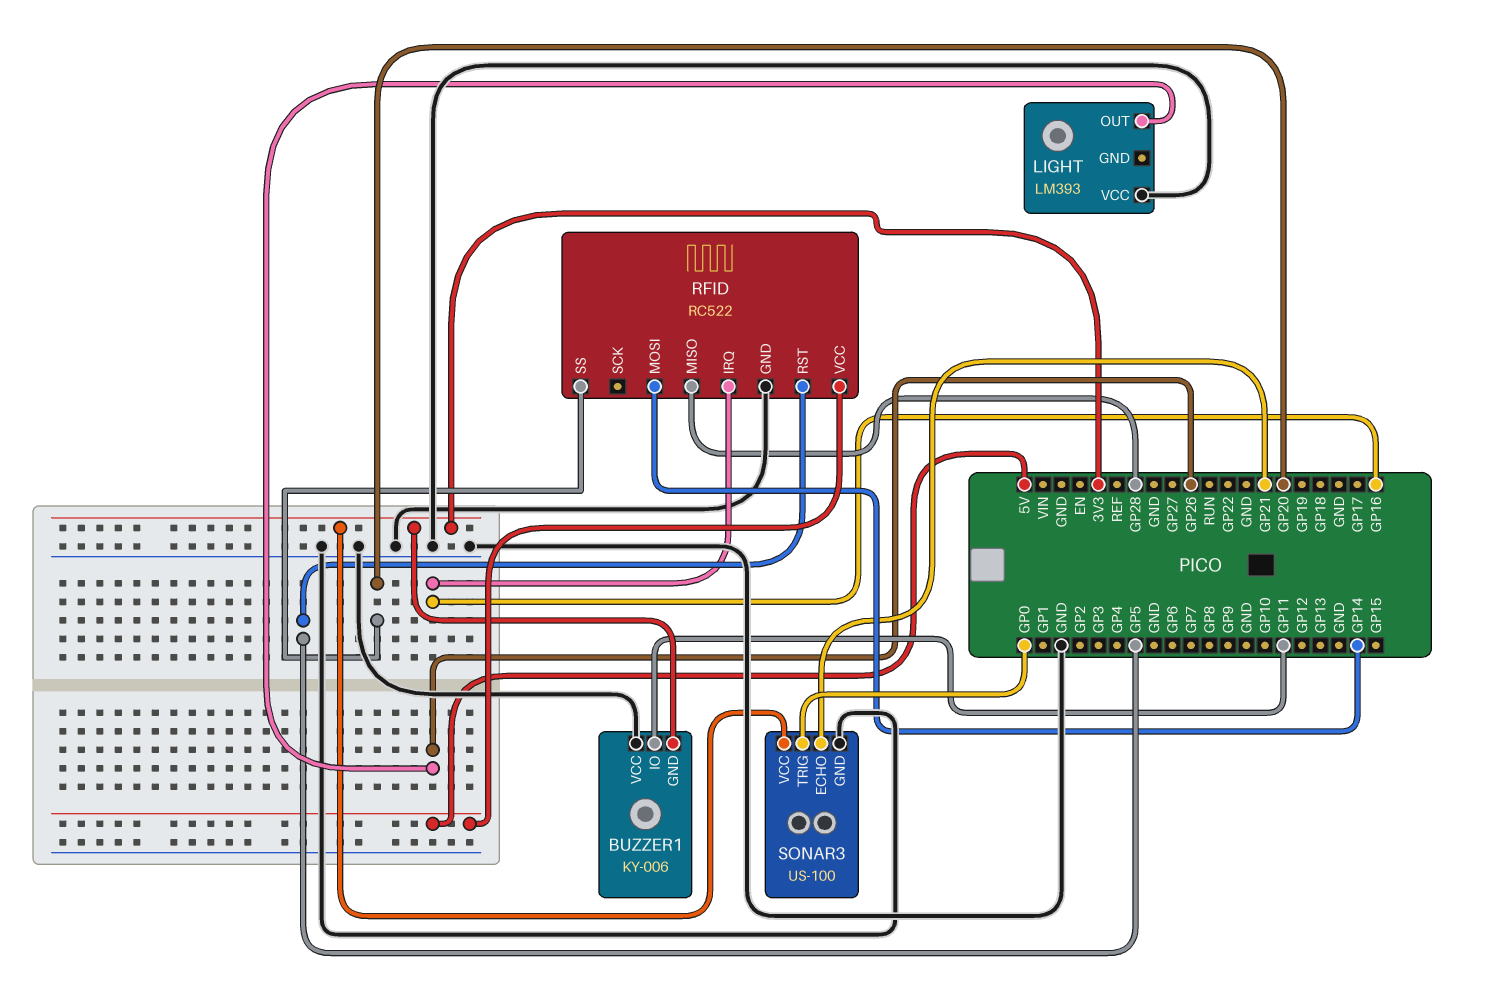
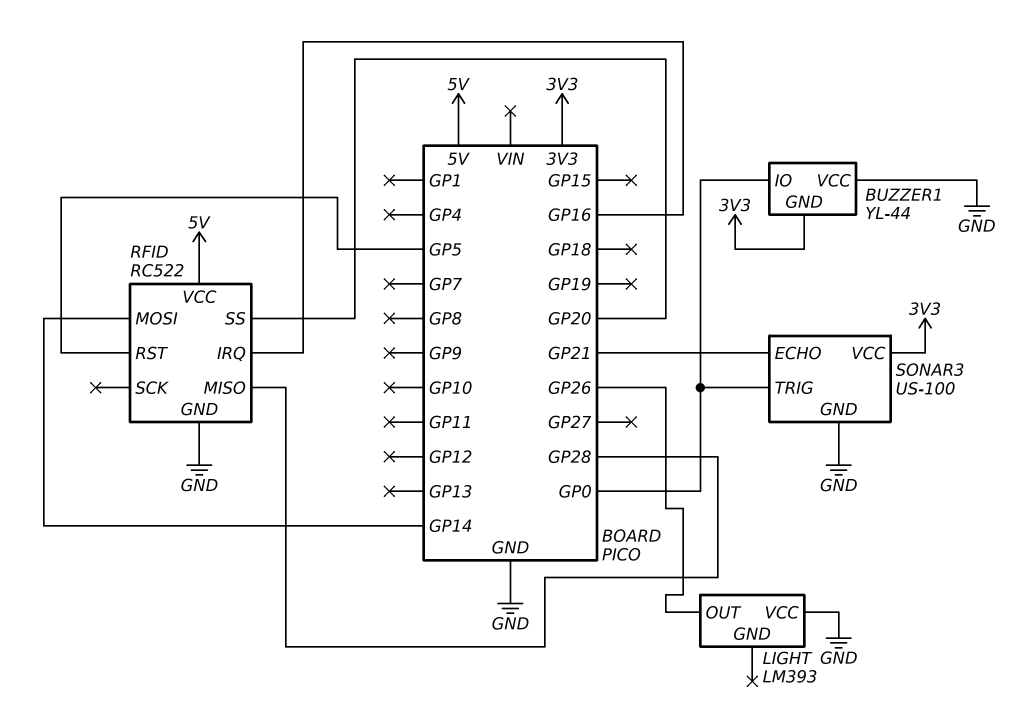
BUZZER1: KY-006 -> YL-44
BUZZER1 pin IO: GP11 -> GP0

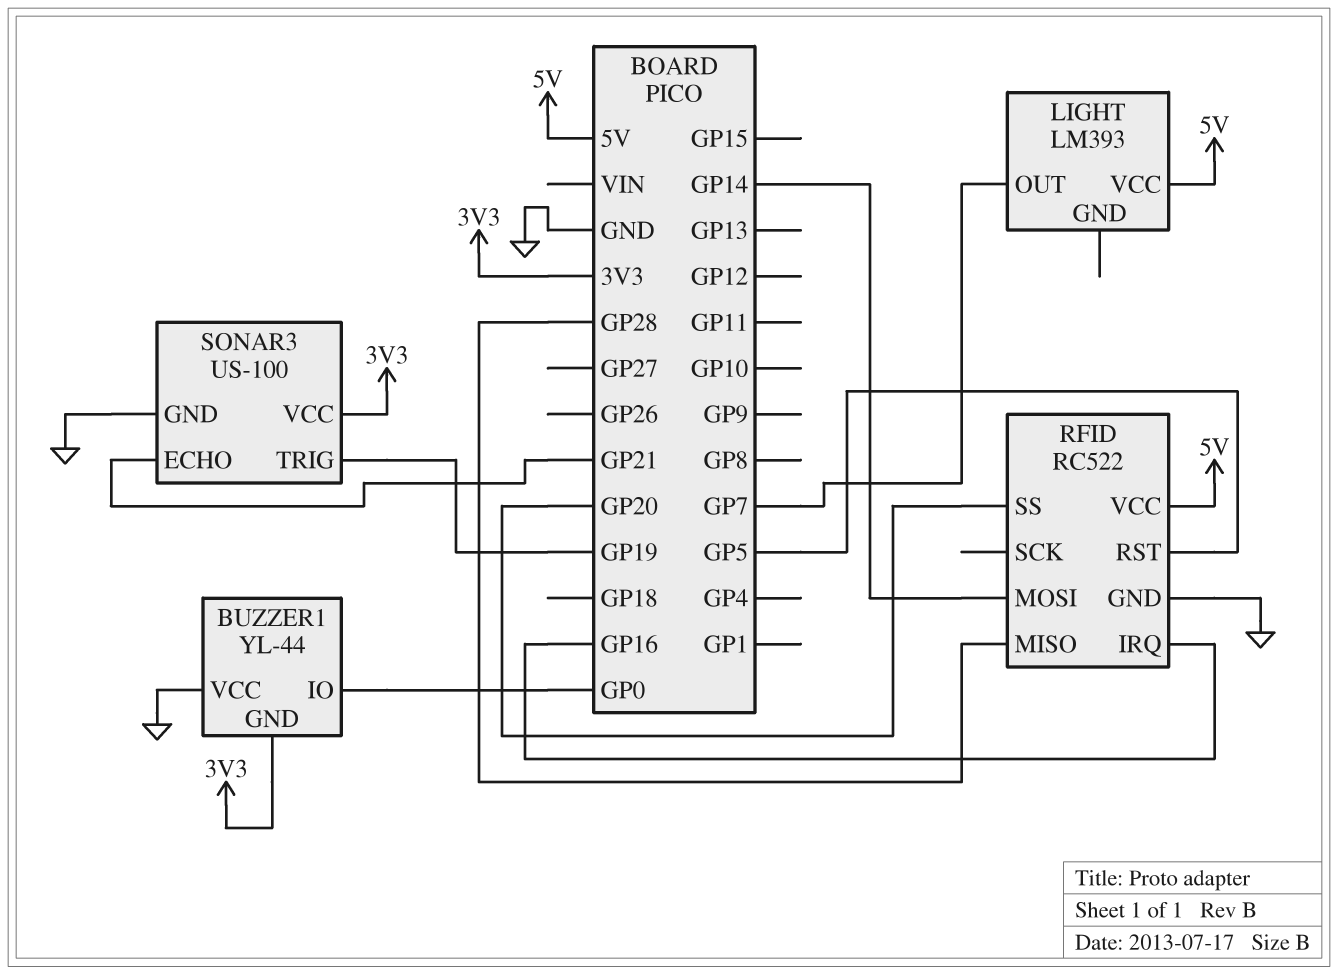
LIGHT pin OUT: GP26 -> GP7
LIGHT pin VCC: GND -> 5V
SONAR3 pin TRIG: GP0 -> GP19

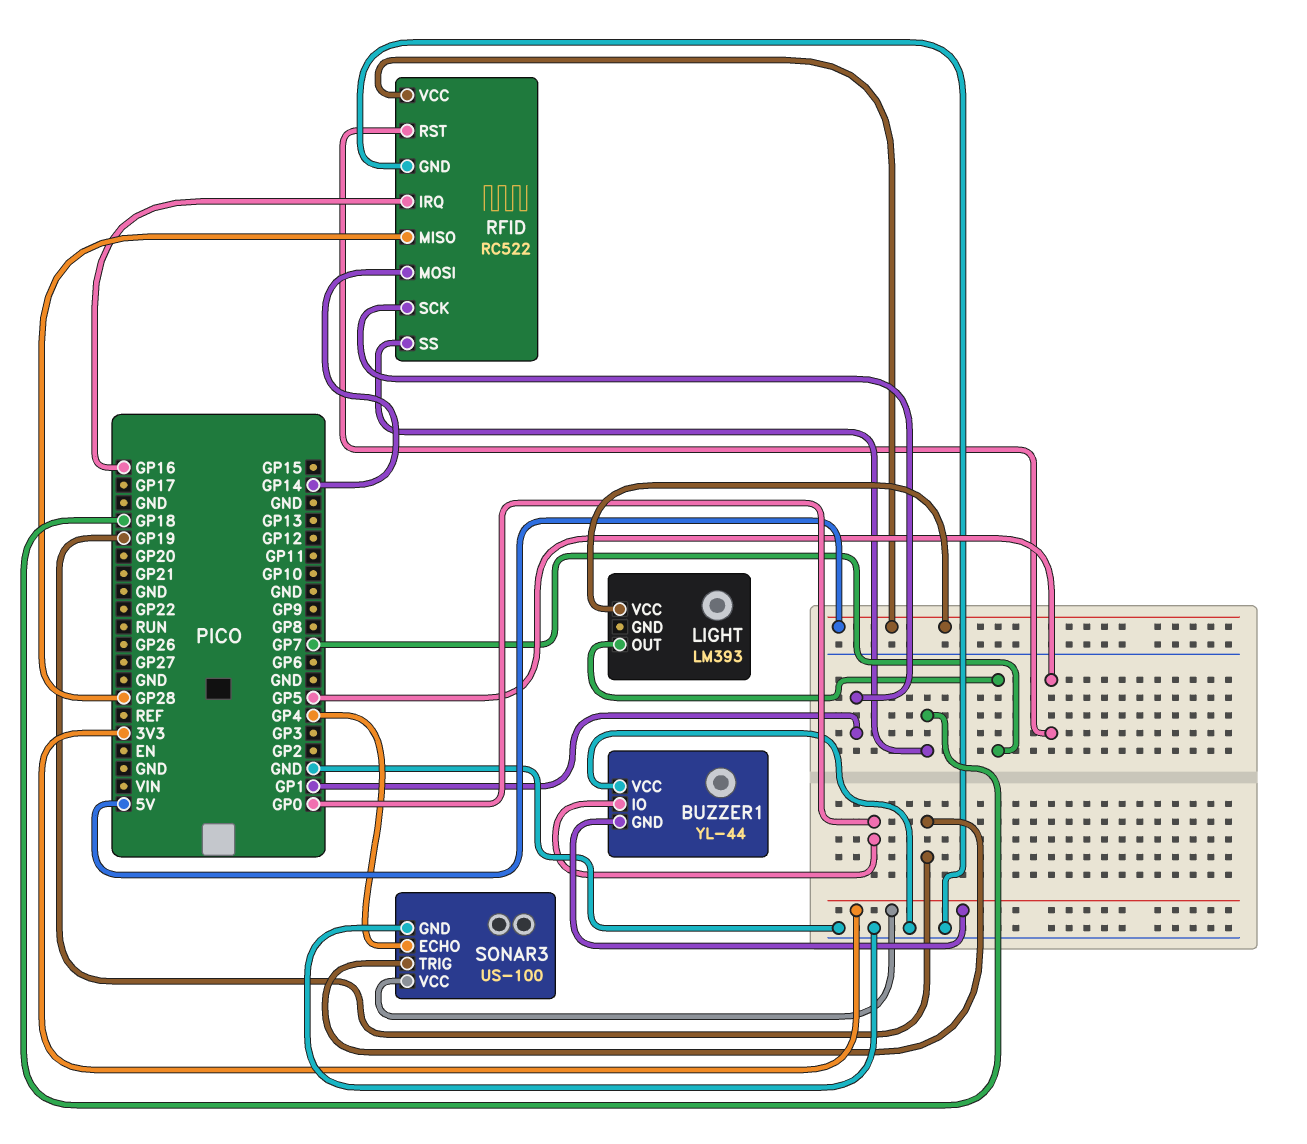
RFID pin SCK: none -> GP1
RFID pin SS: GP20 -> GP18
SONAR3 pin ECHO: GP21 -> GP4

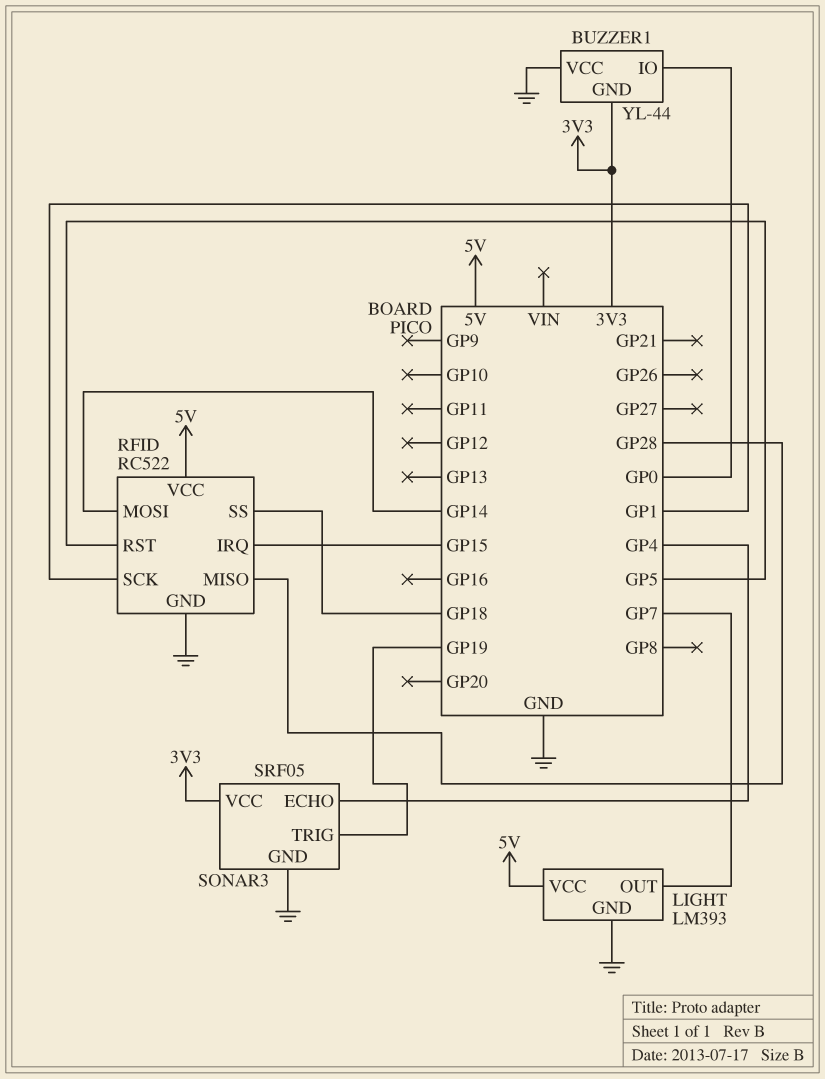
LIGHT pin GND: none -> GND
RFID pin IRQ: GP16 -> GP15
SONAR3: US-100 -> SRF05

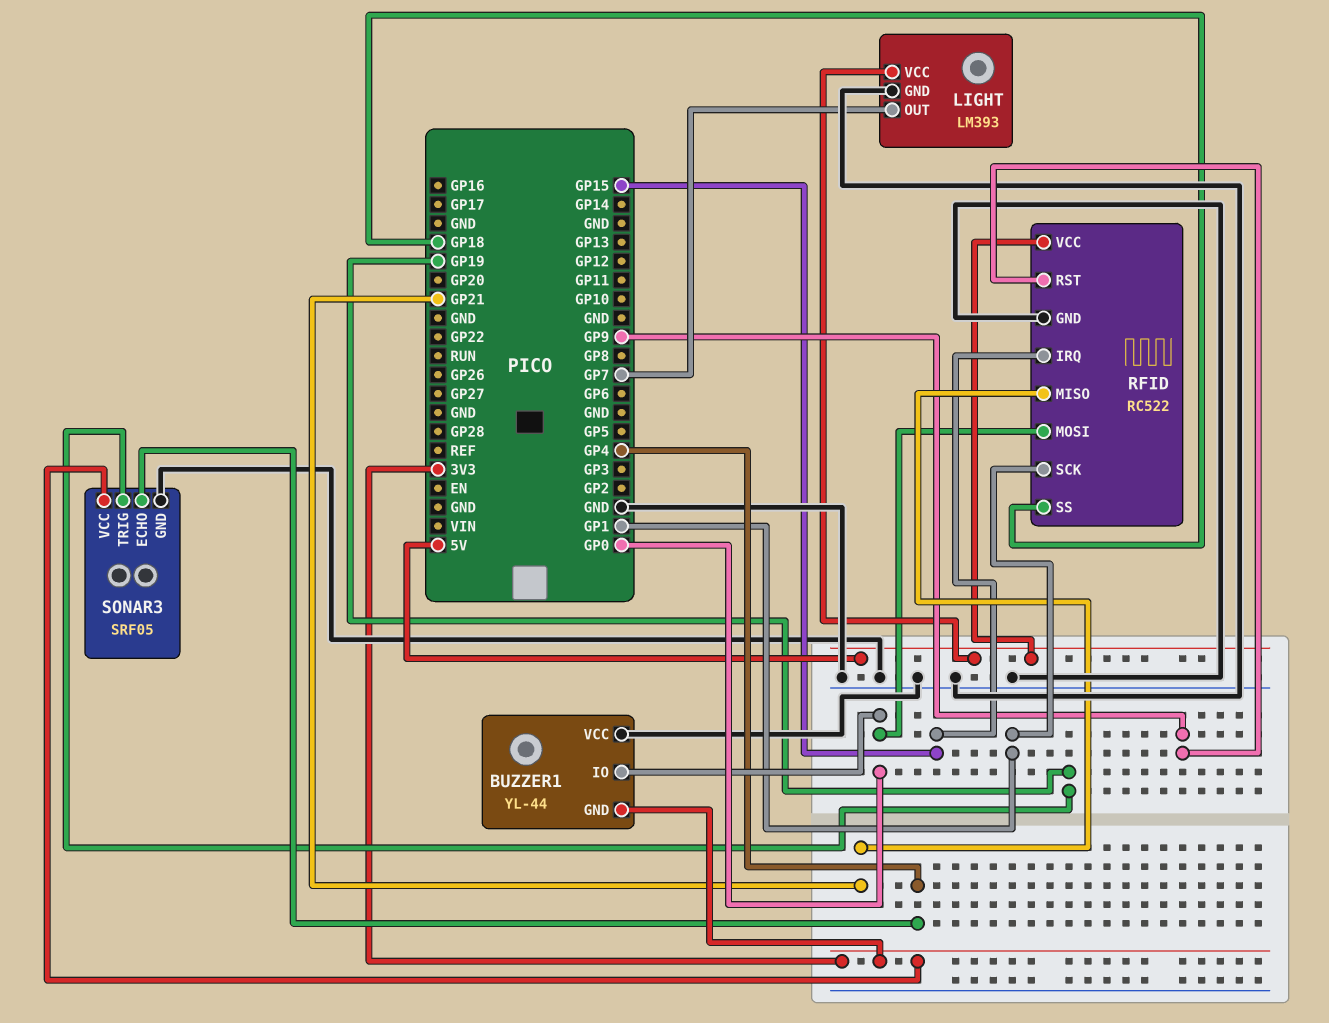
RFID pin MISO: GP28 -> GP21
RFID pin MOSI: GP14 -> GP0
RFID pin RST: GP5 -> GP9

